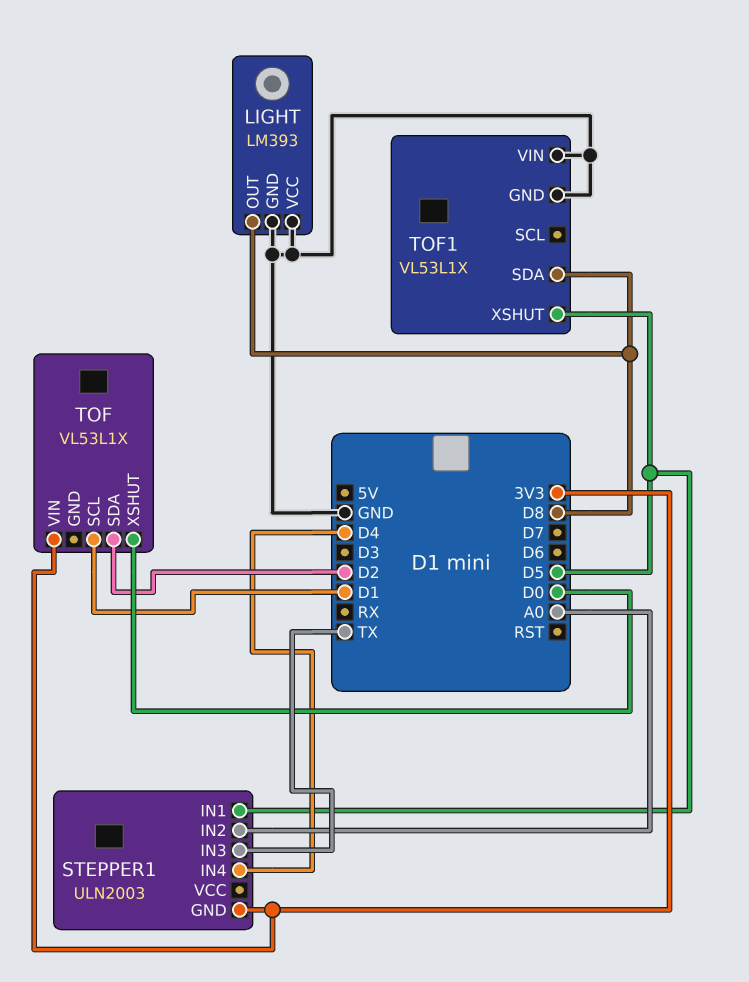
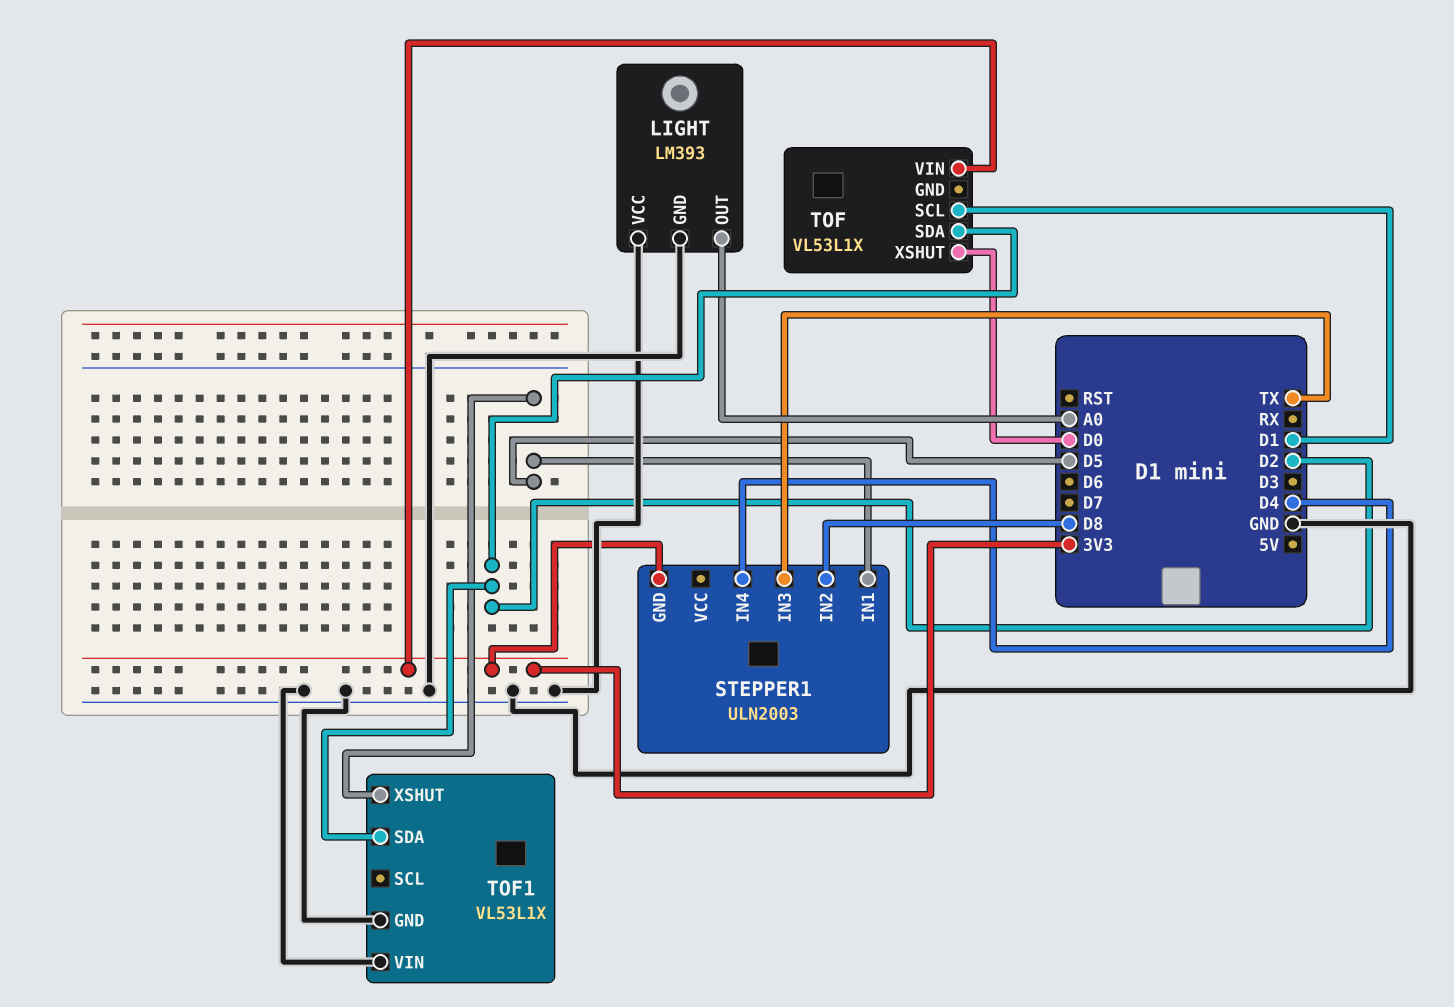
LIGHT pin OUT: D8 -> A0
STEPPER1 pin IN2: A0 -> D8
TOF1 pin SDA: D8 -> D2

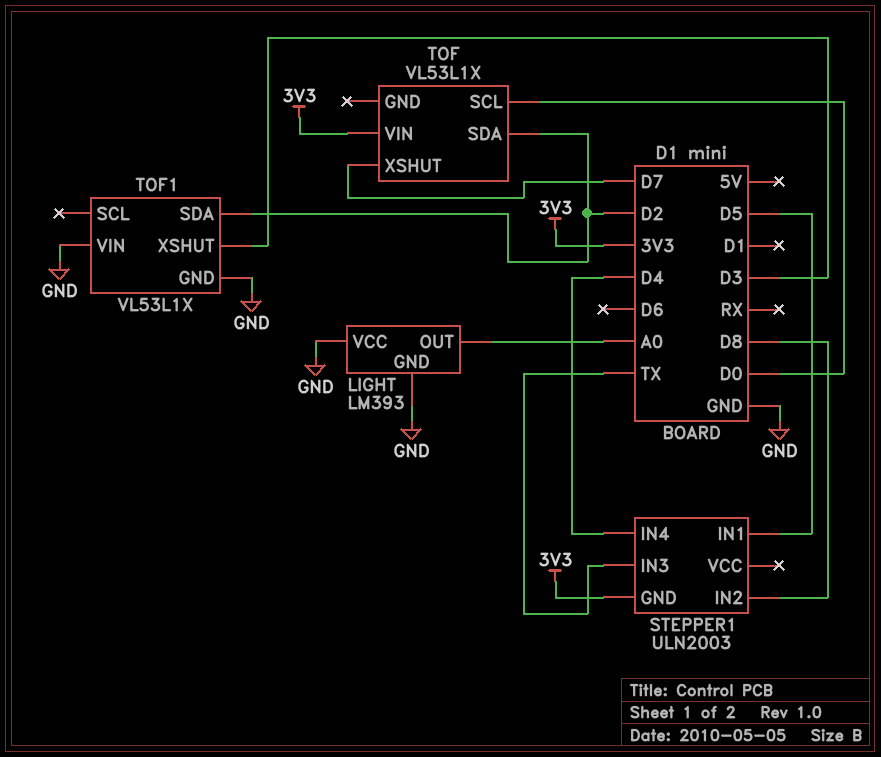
TOF pin SCL: D1 -> D0
TOF pin XSHUT: D0 -> D7
TOF1 pin XSHUT: D5 -> D3

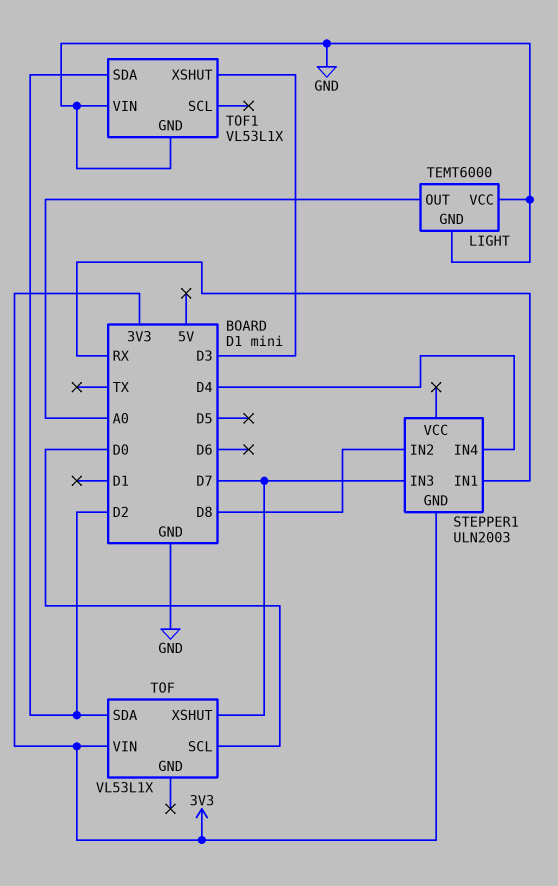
LIGHT: LM393 -> TEMT6000
STEPPER1 pin IN1: D5 -> RX
STEPPER1 pin IN3: TX -> D7

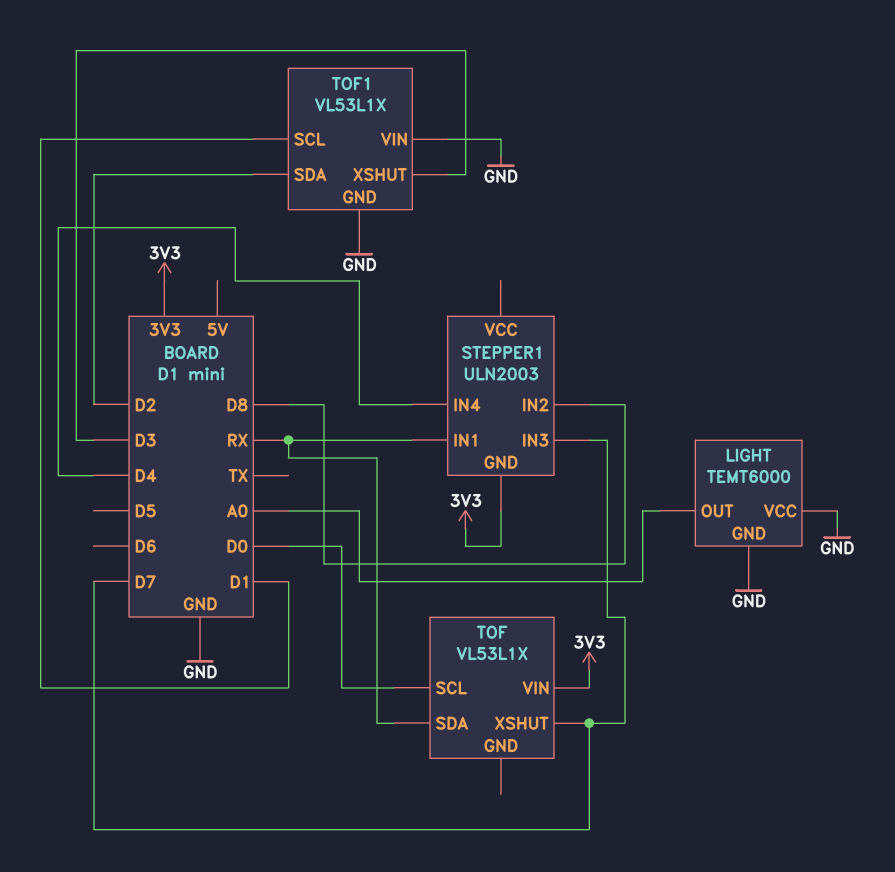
TOF pin SDA: D2 -> RX
TOF1 pin SCL: none -> D1

